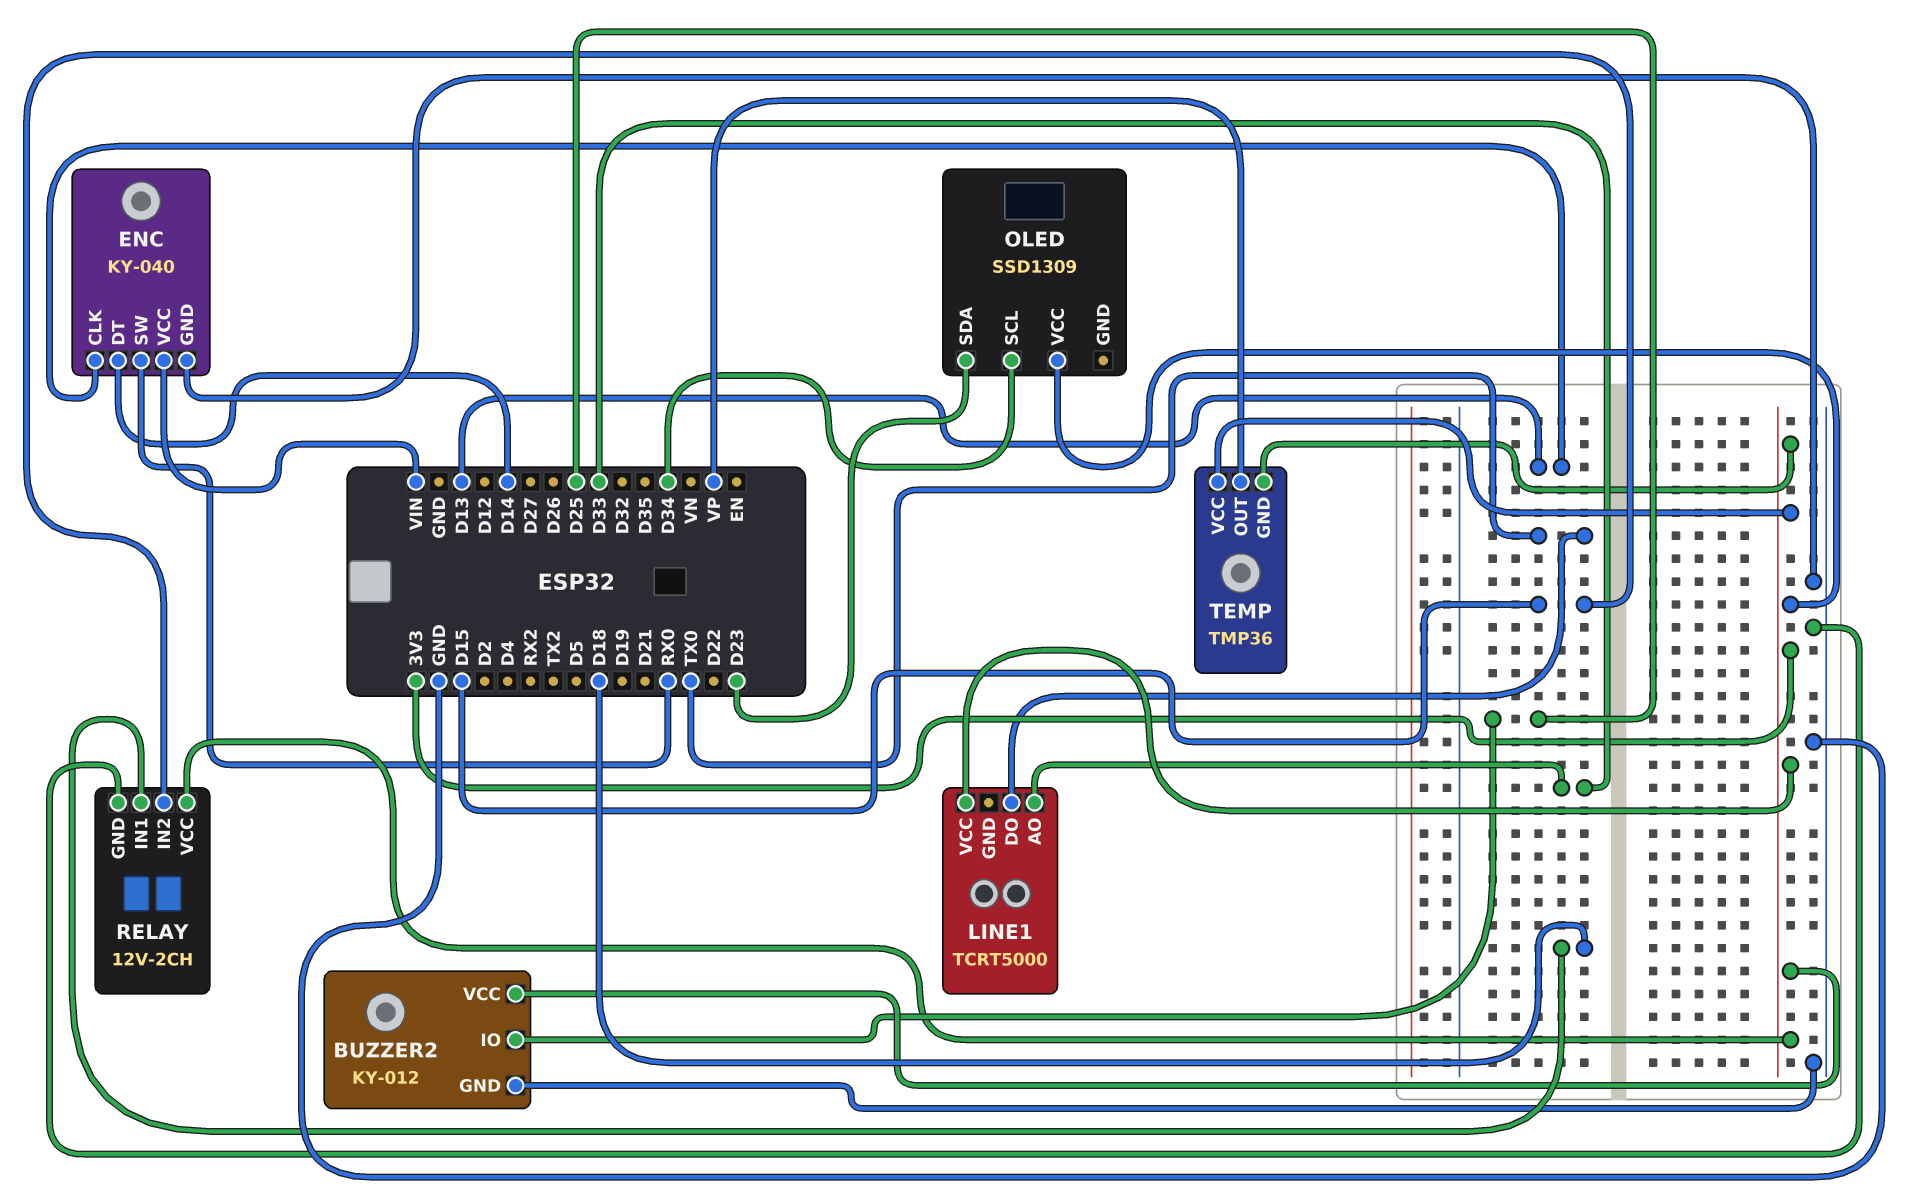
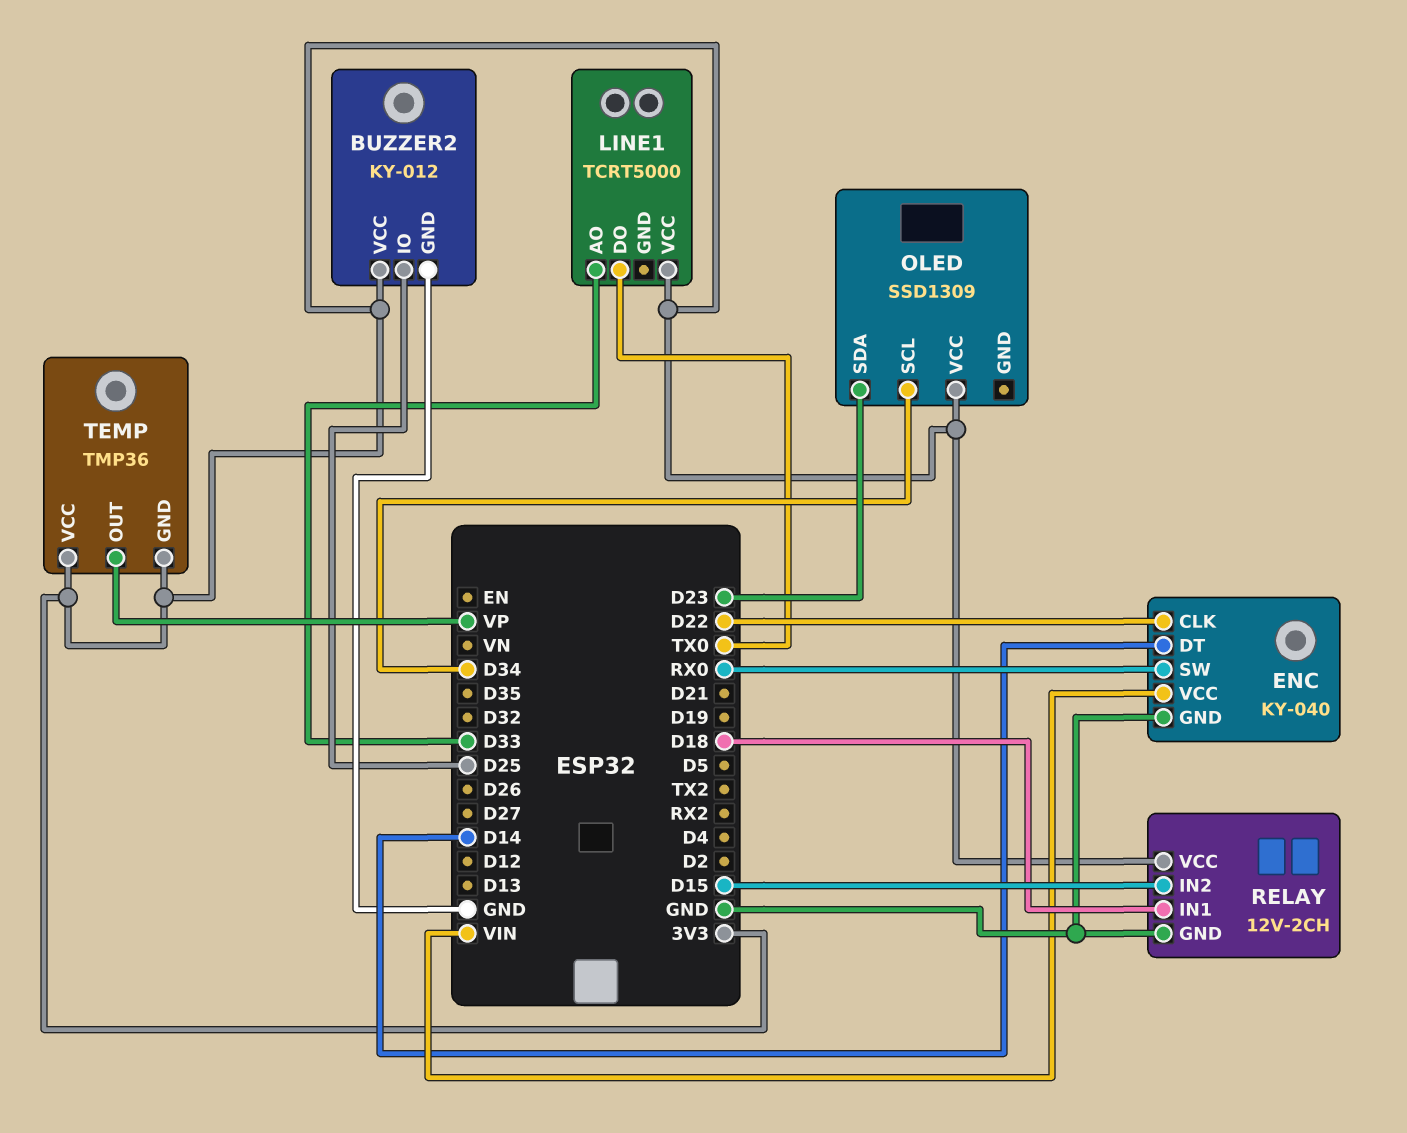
ENC pin CLK: D13 -> D22

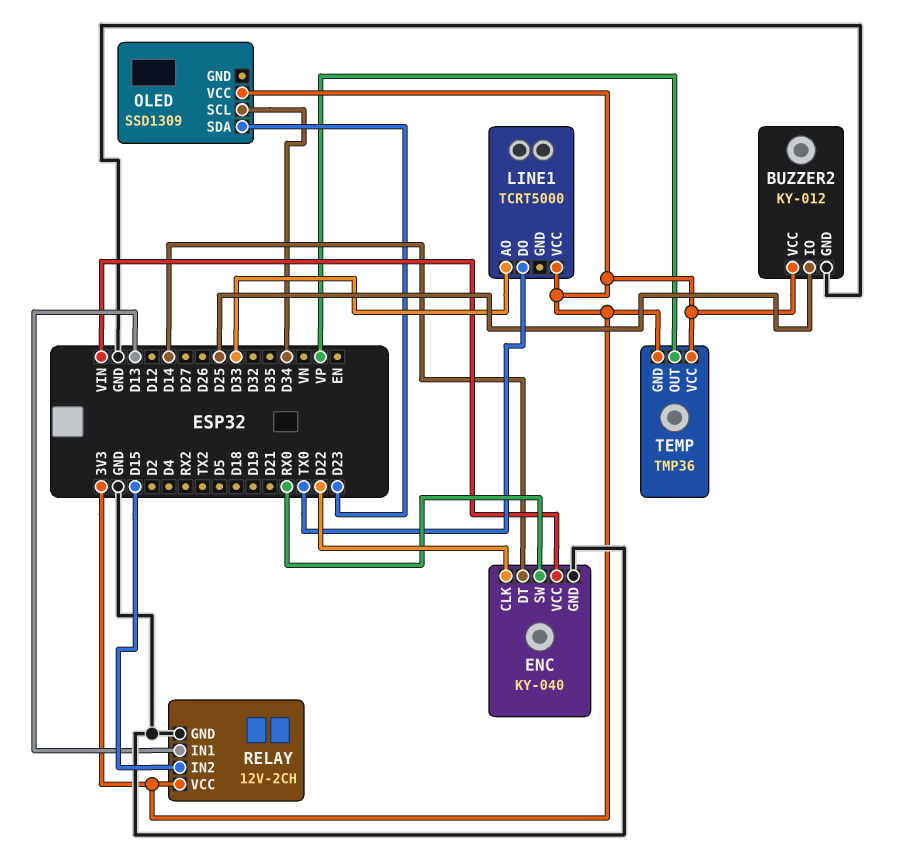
RELAY pin IN1: D18 -> D13

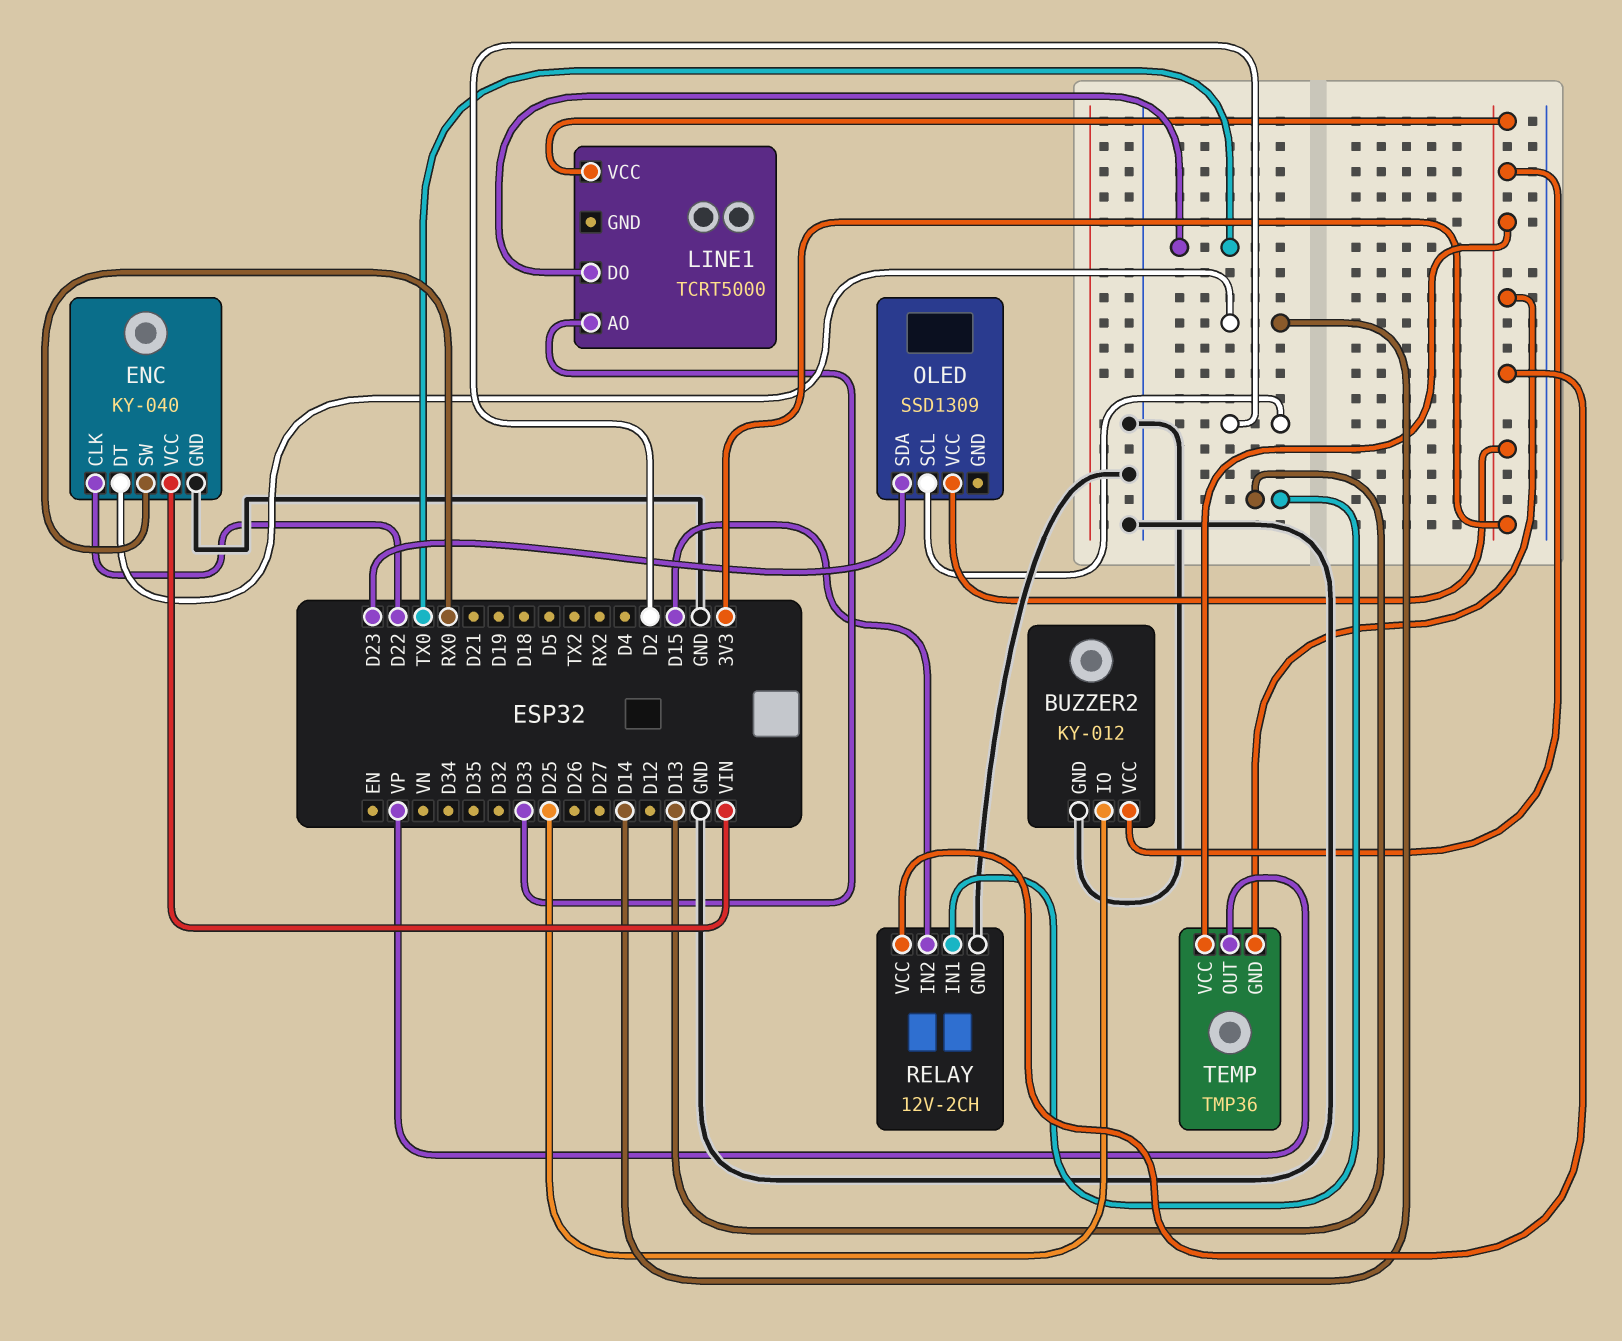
OLED pin SCL: D34 -> D2

